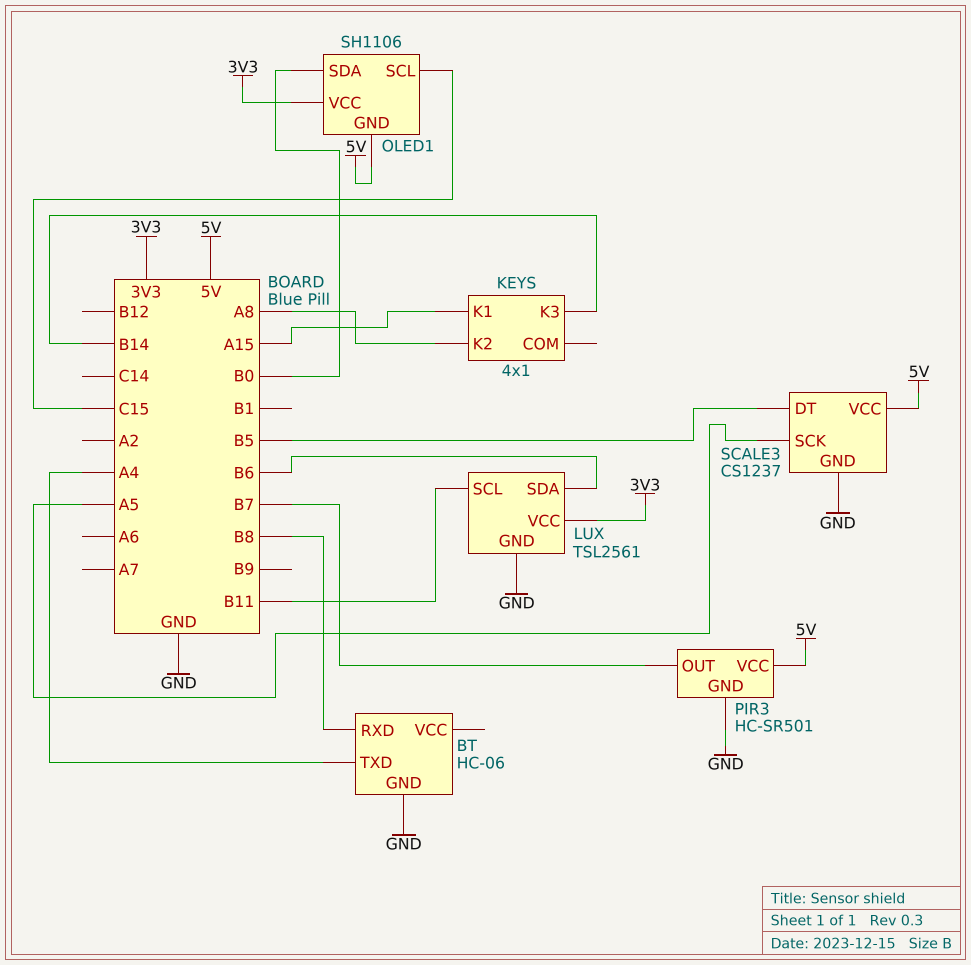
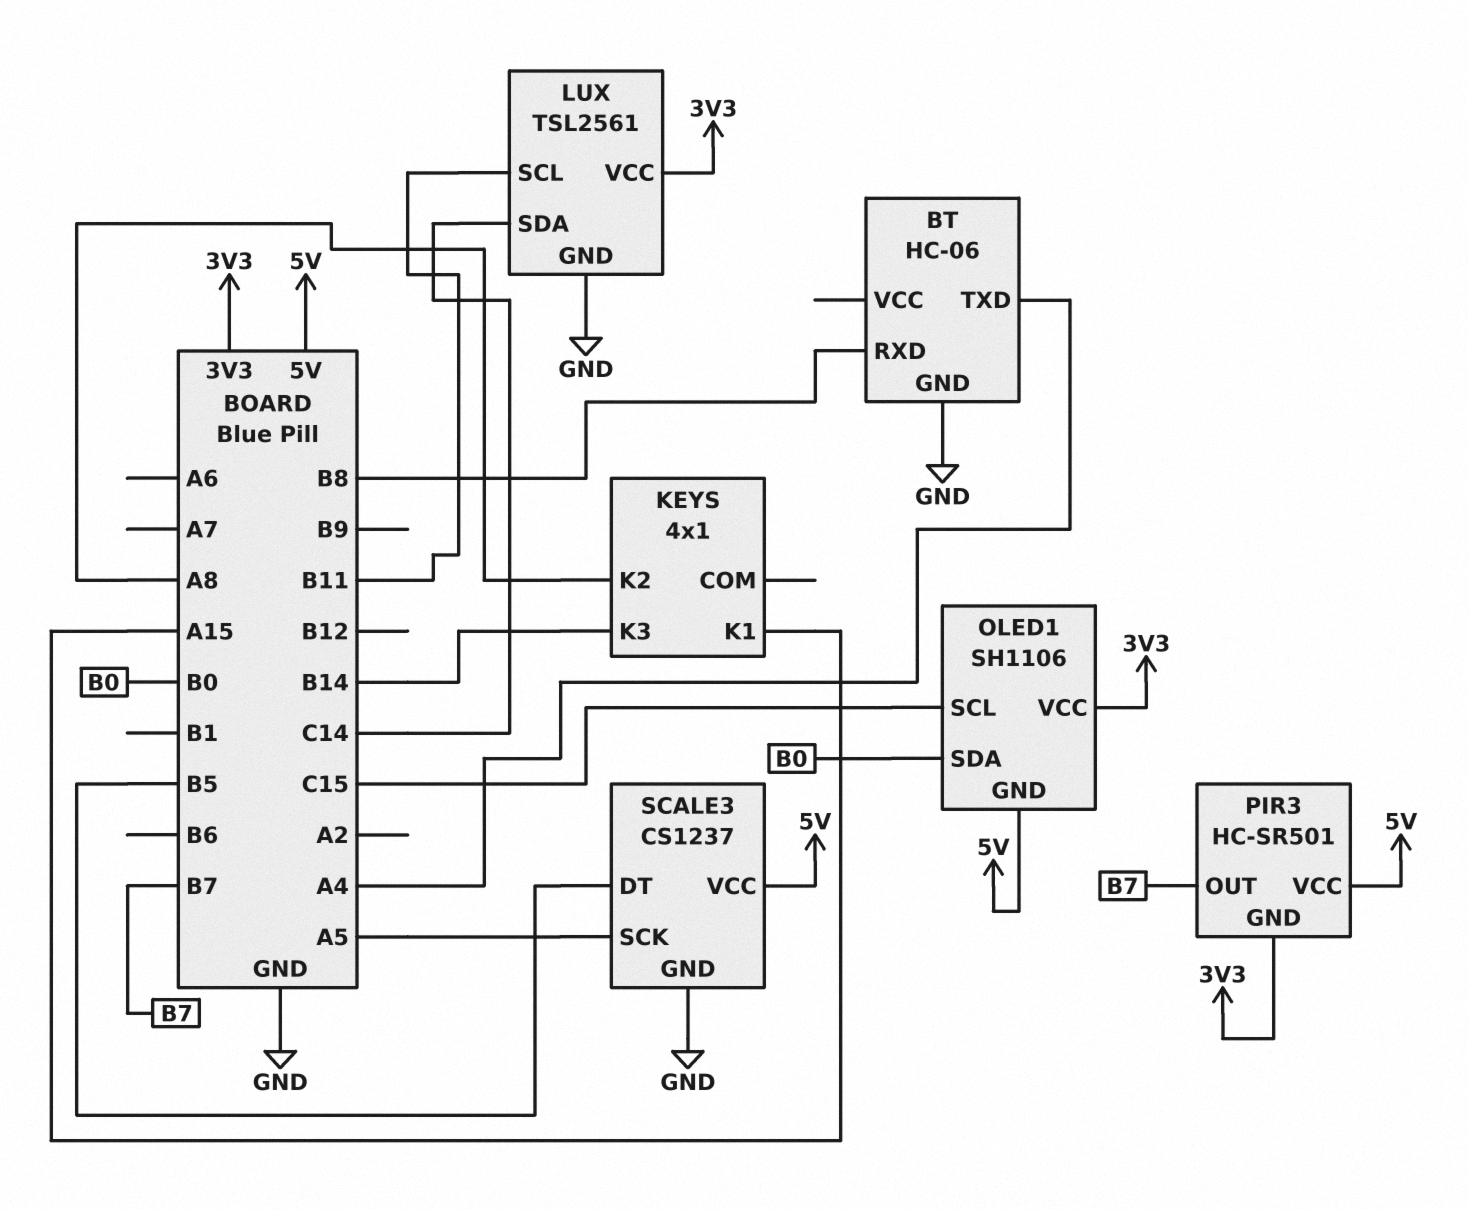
LUX pin SDA: B6 -> C14
PIR3 pin GND: GND -> 3V3

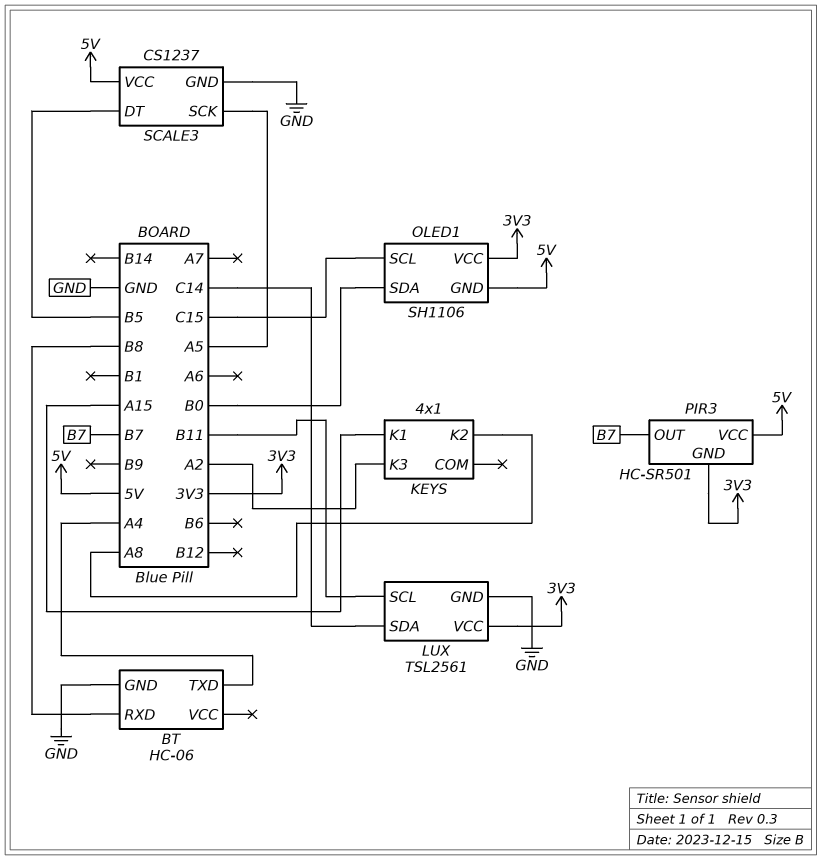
KEYS pin K3: B14 -> A2

